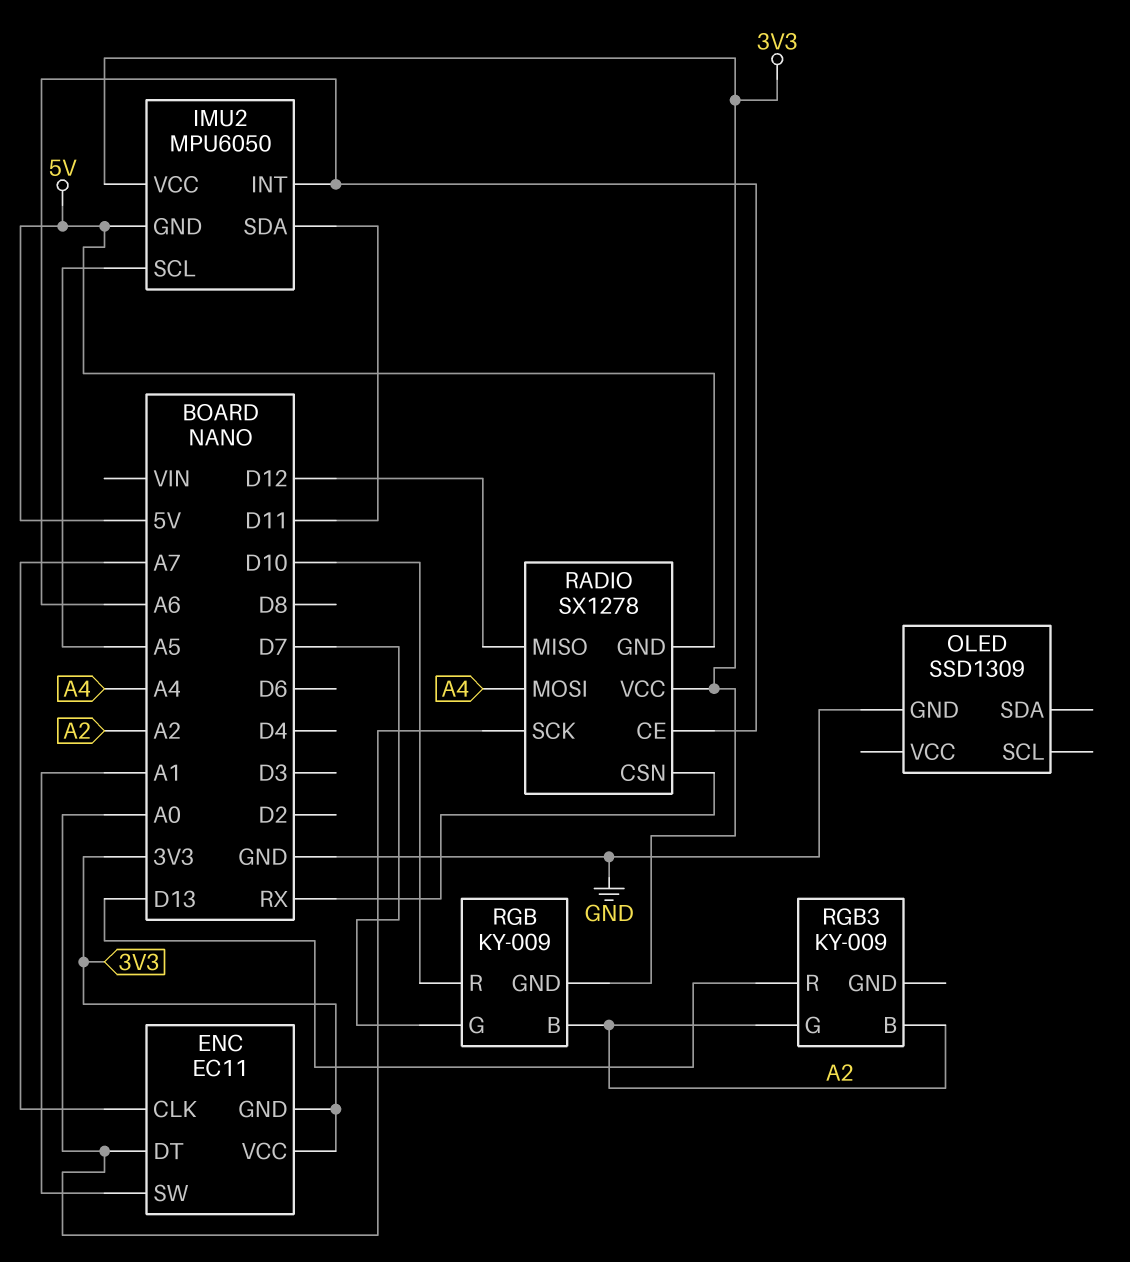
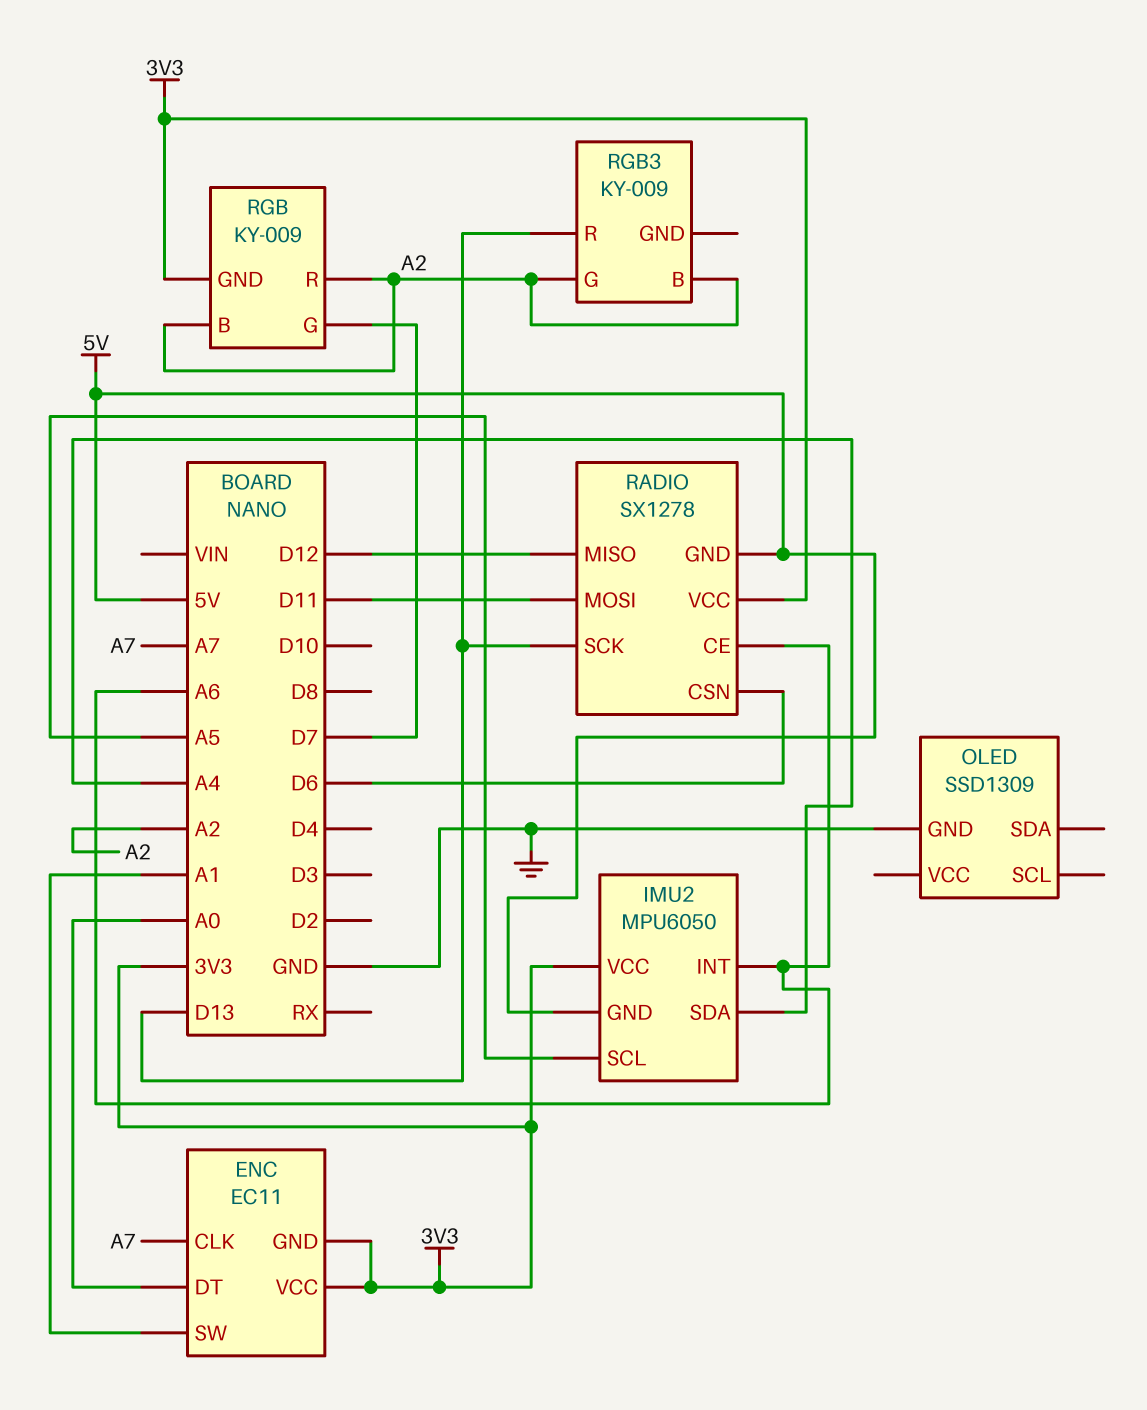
IMU2 pin SDA: D11 -> A4
RADIO pin CSN: RX -> D6
RADIO pin MOSI: A4 -> D11
RADIO pin SCK: A0 -> D13
RGB pin R: D10 -> A2

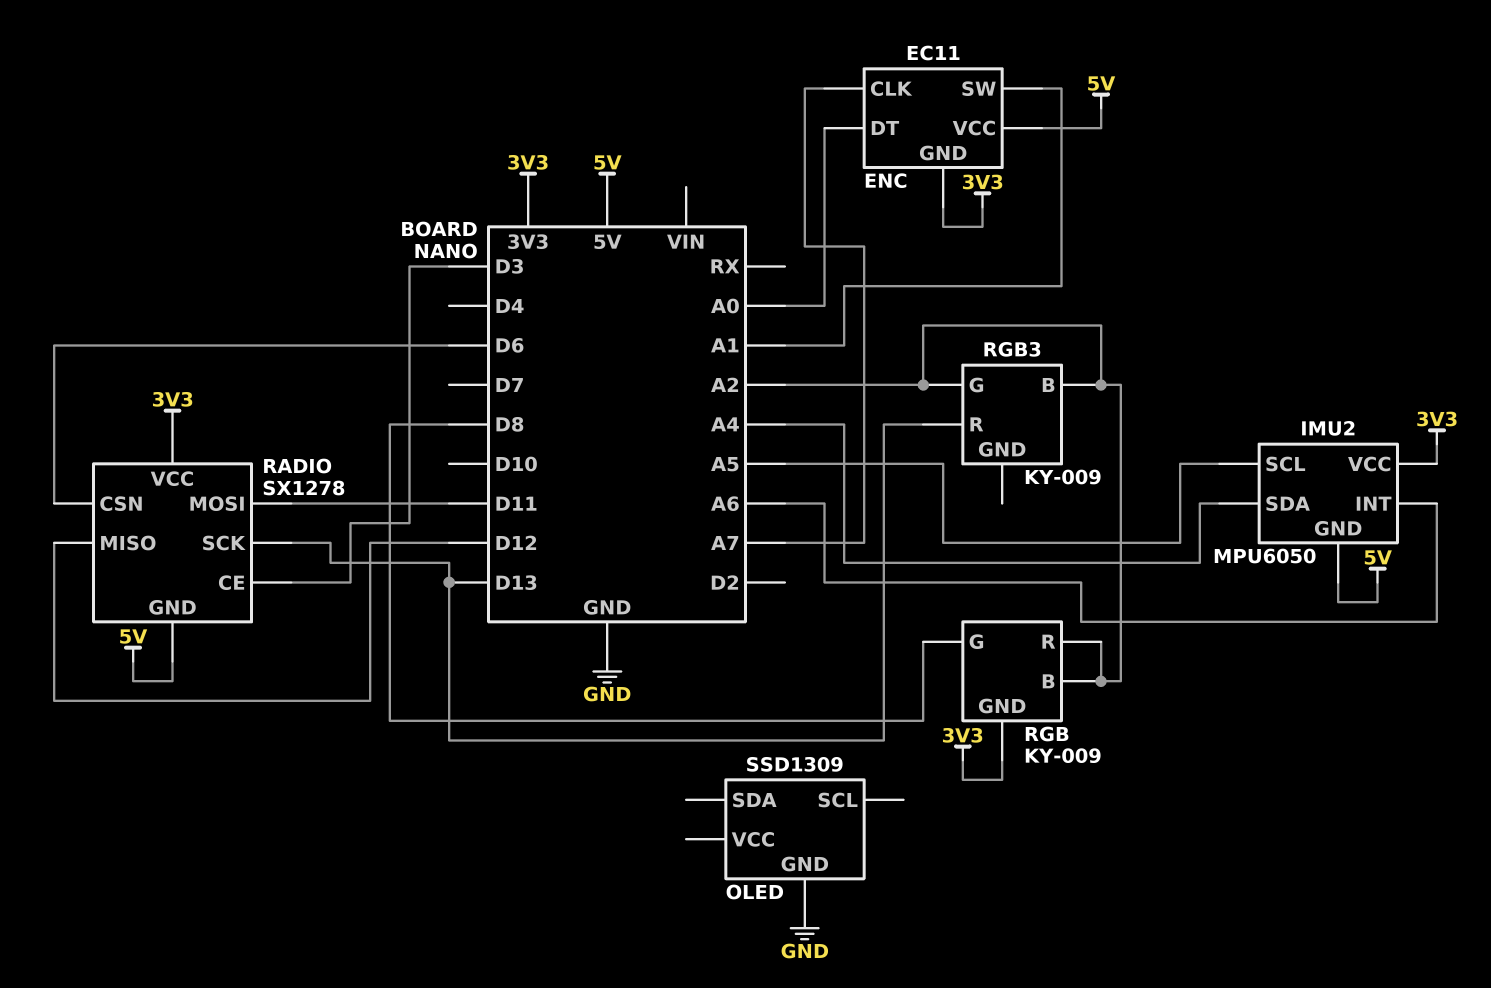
ENC pin VCC: 3V3 -> 5V
RADIO pin CE: A6 -> D3
RGB pin G: D7 -> D8

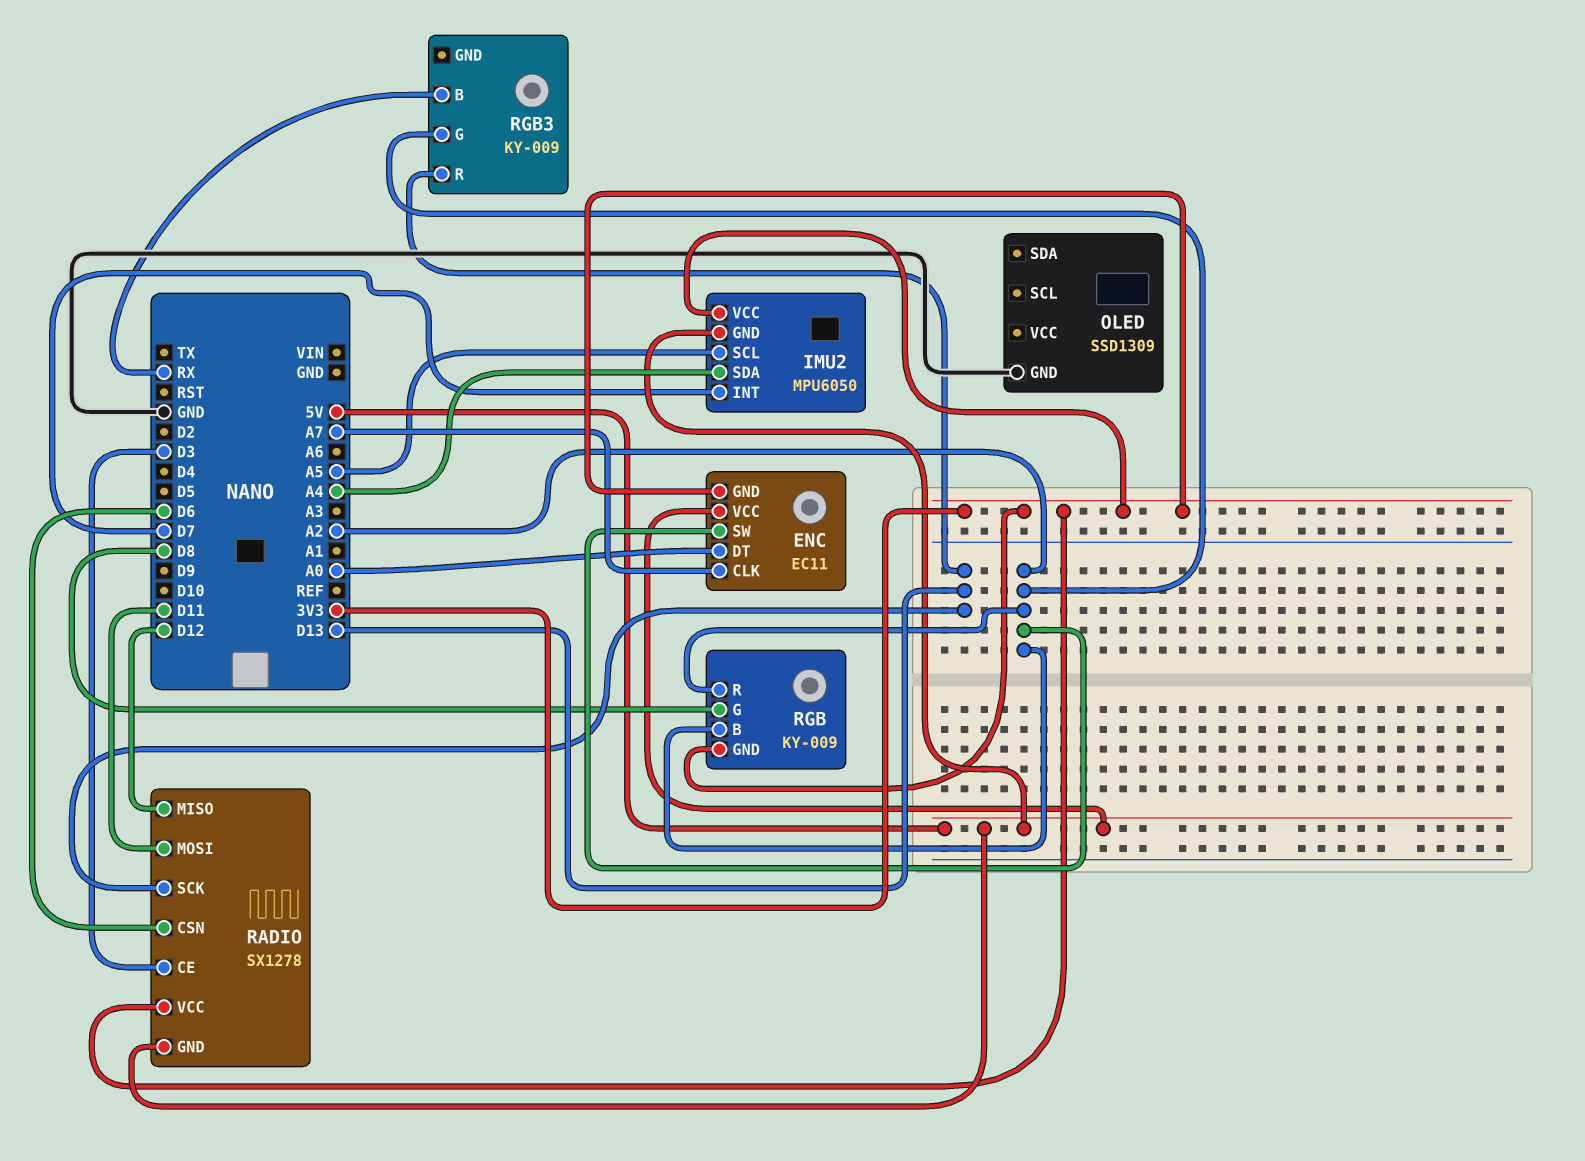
ENC pin SW: A1 -> A2
IMU2 pin INT: A6 -> D7
RGB3 pin B: A2 -> RX

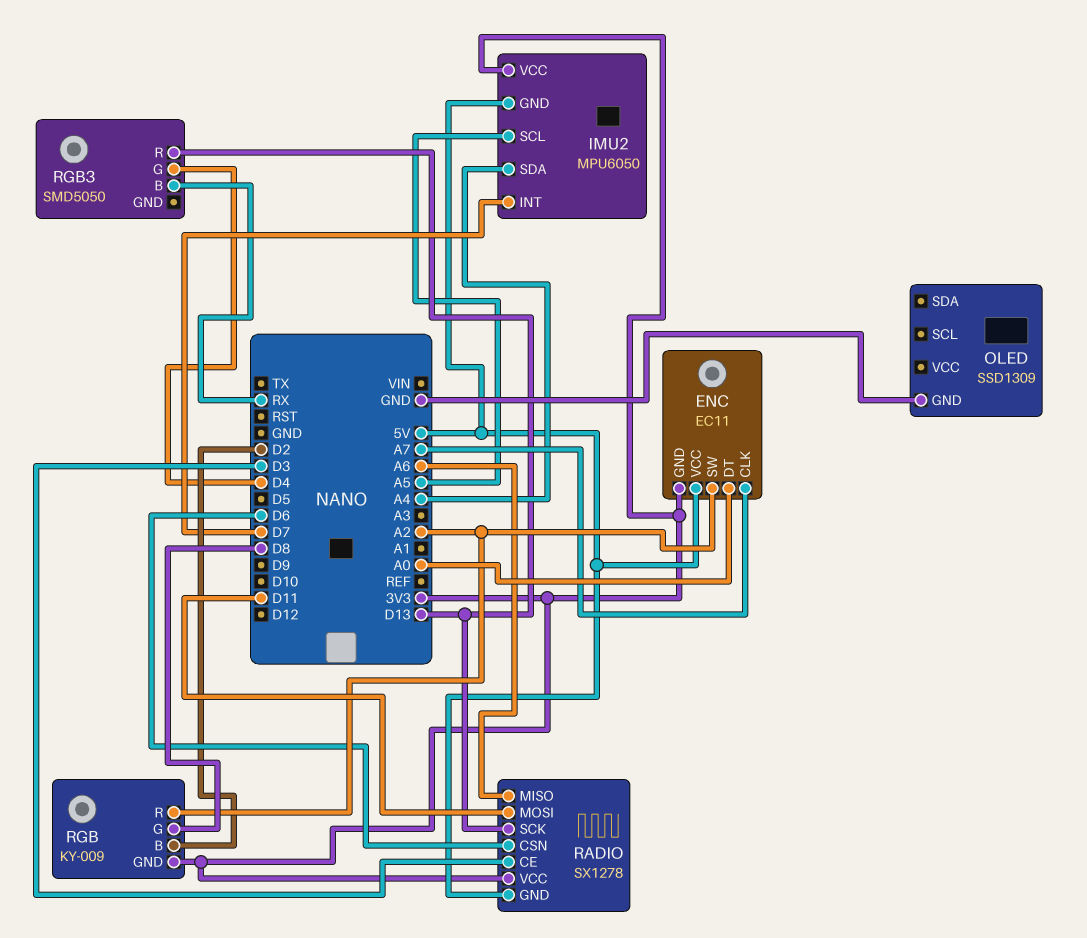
RADIO pin MISO: D12 -> A6
RGB pin B: A2 -> D2
RGB3: KY-009 -> SMD5050
RGB3 pin G: A2 -> D4

